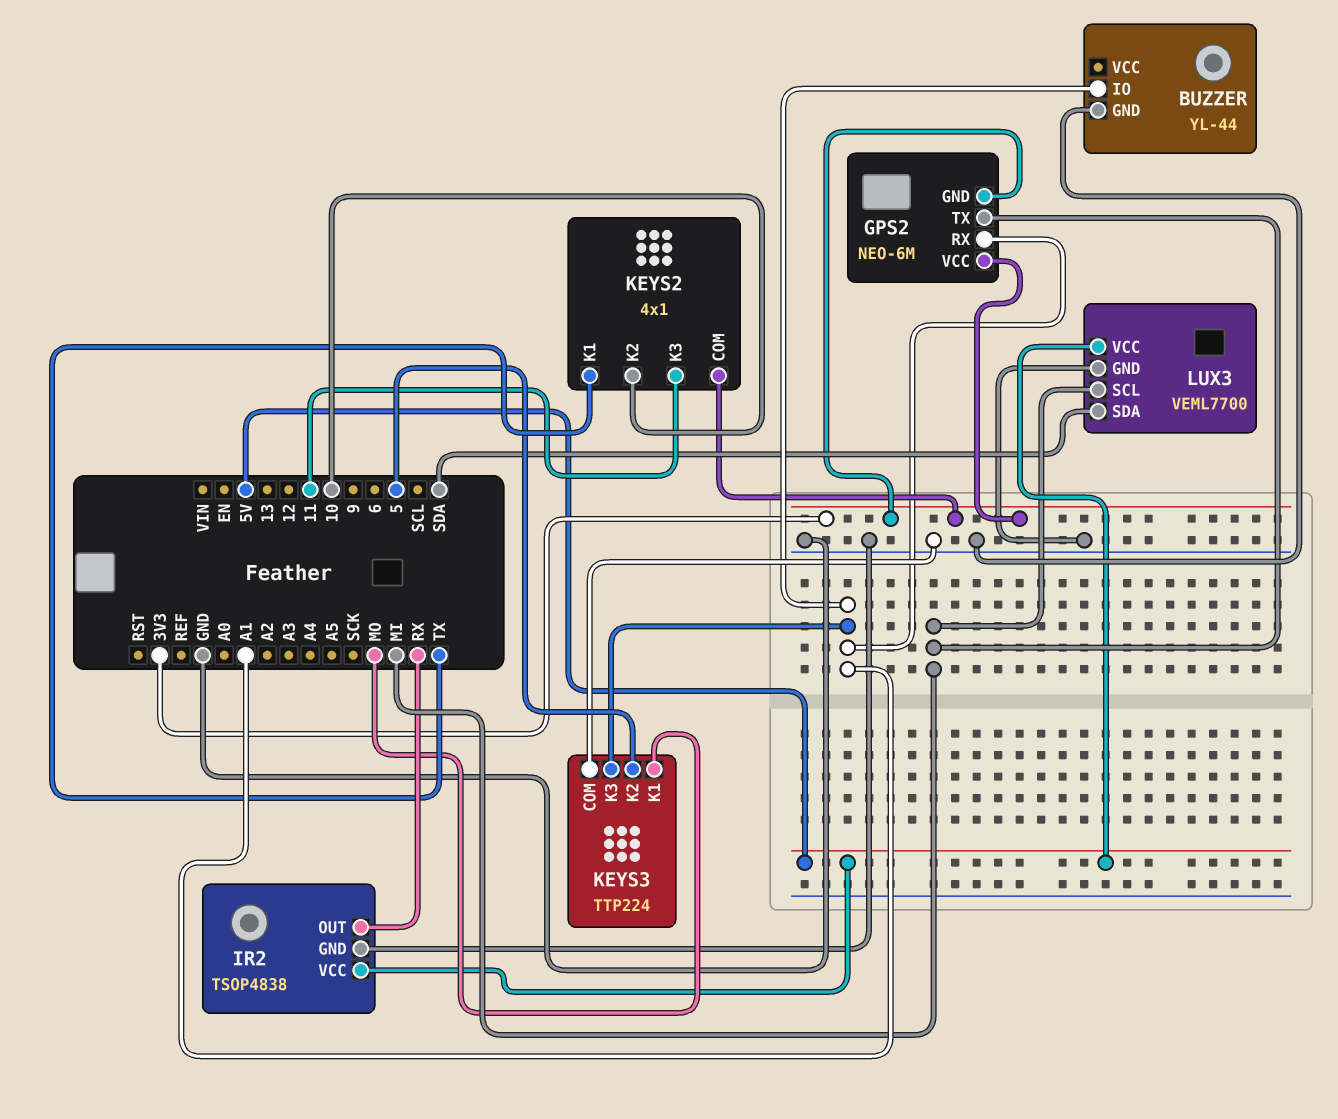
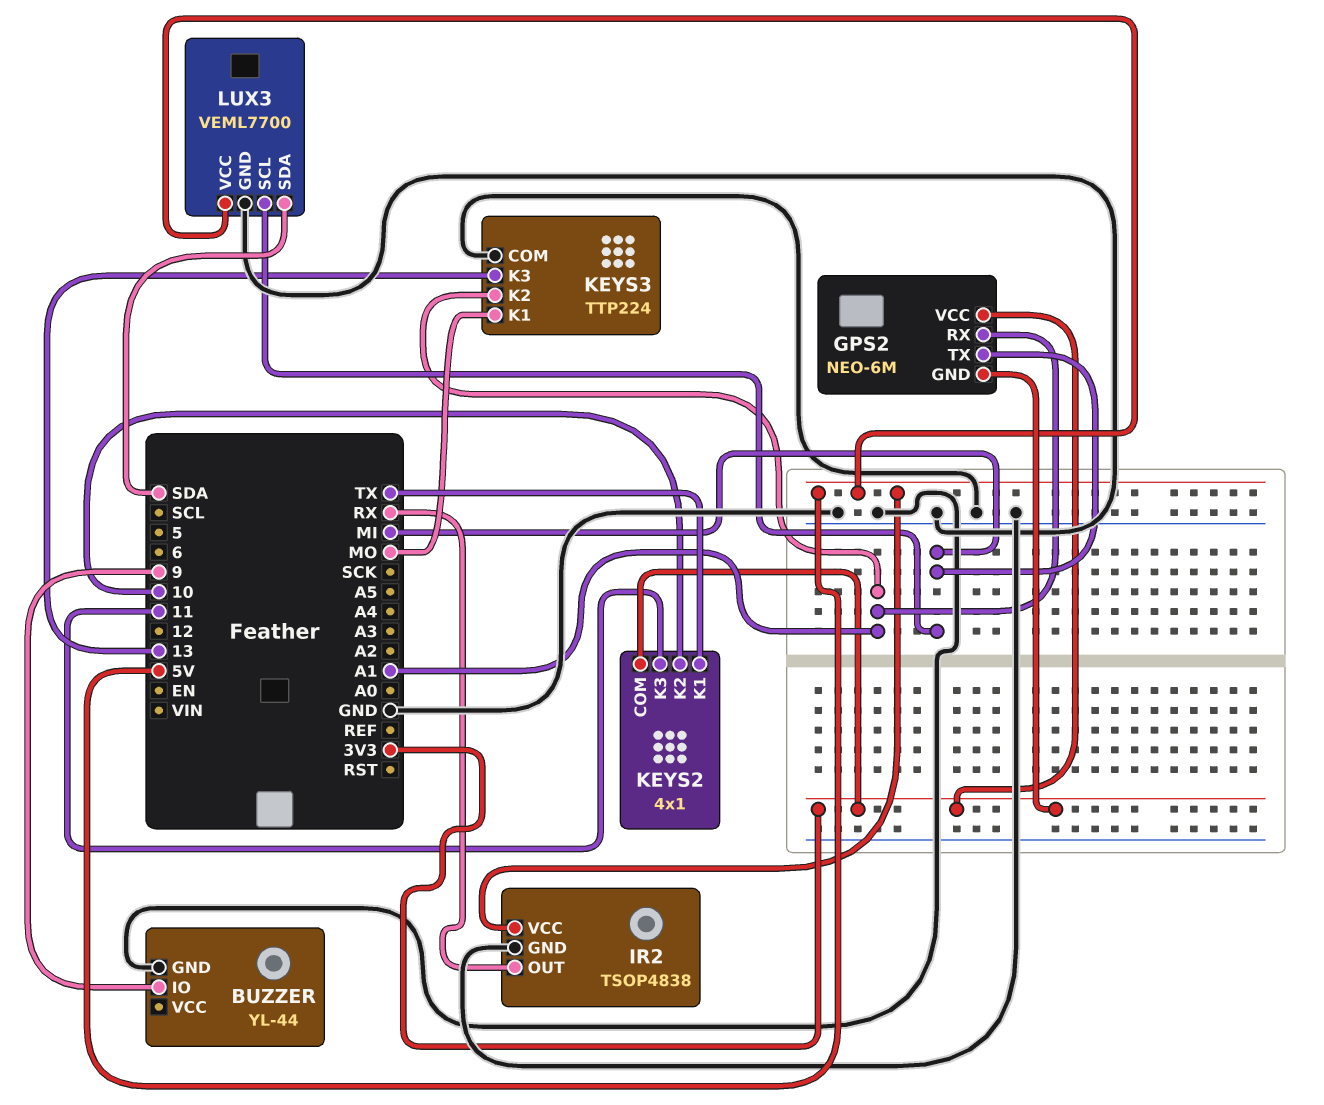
BUZZER pin IO: A1 -> 9
KEYS3 pin K2: 5 -> A1
KEYS3 pin K3: A1 -> 13

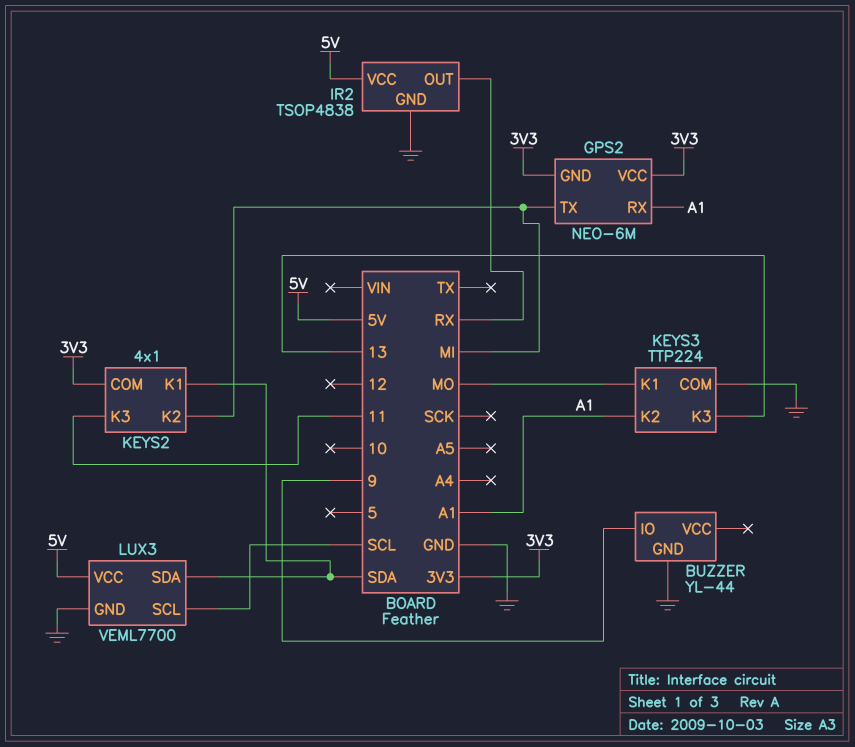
KEYS2 pin K1: TX -> SDA
KEYS2 pin K2: 10 -> MI
LUX3 pin SCL: MI -> SCL

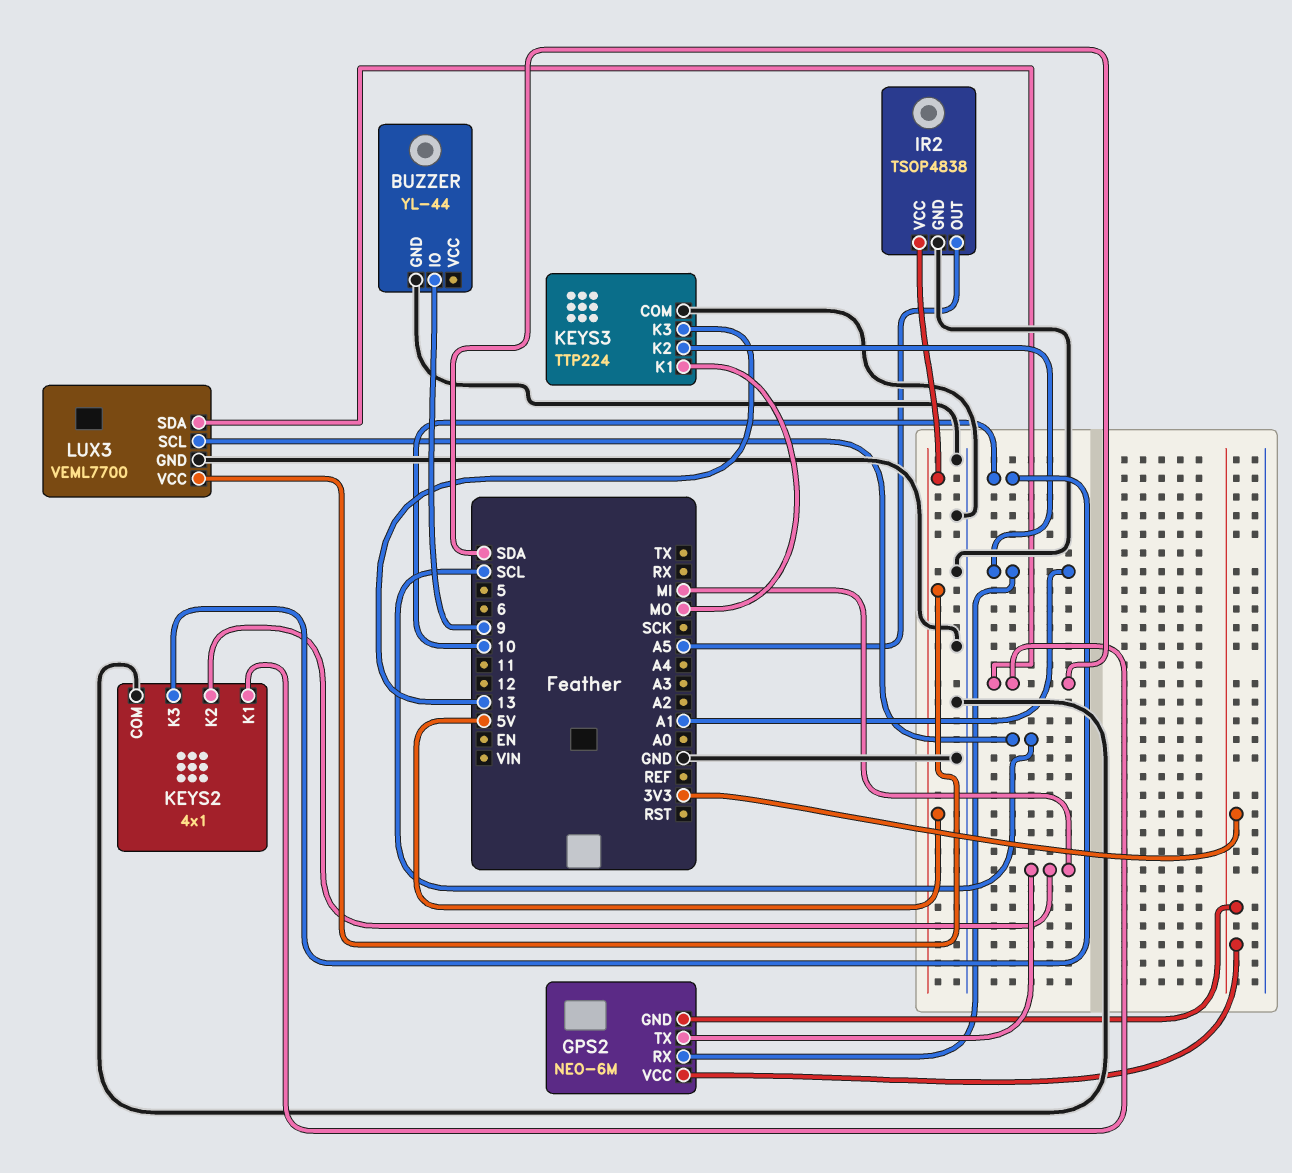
IR2 pin OUT: RX -> A5
KEYS2 pin COM: 3V3 -> GND
KEYS2 pin K3: 11 -> 10

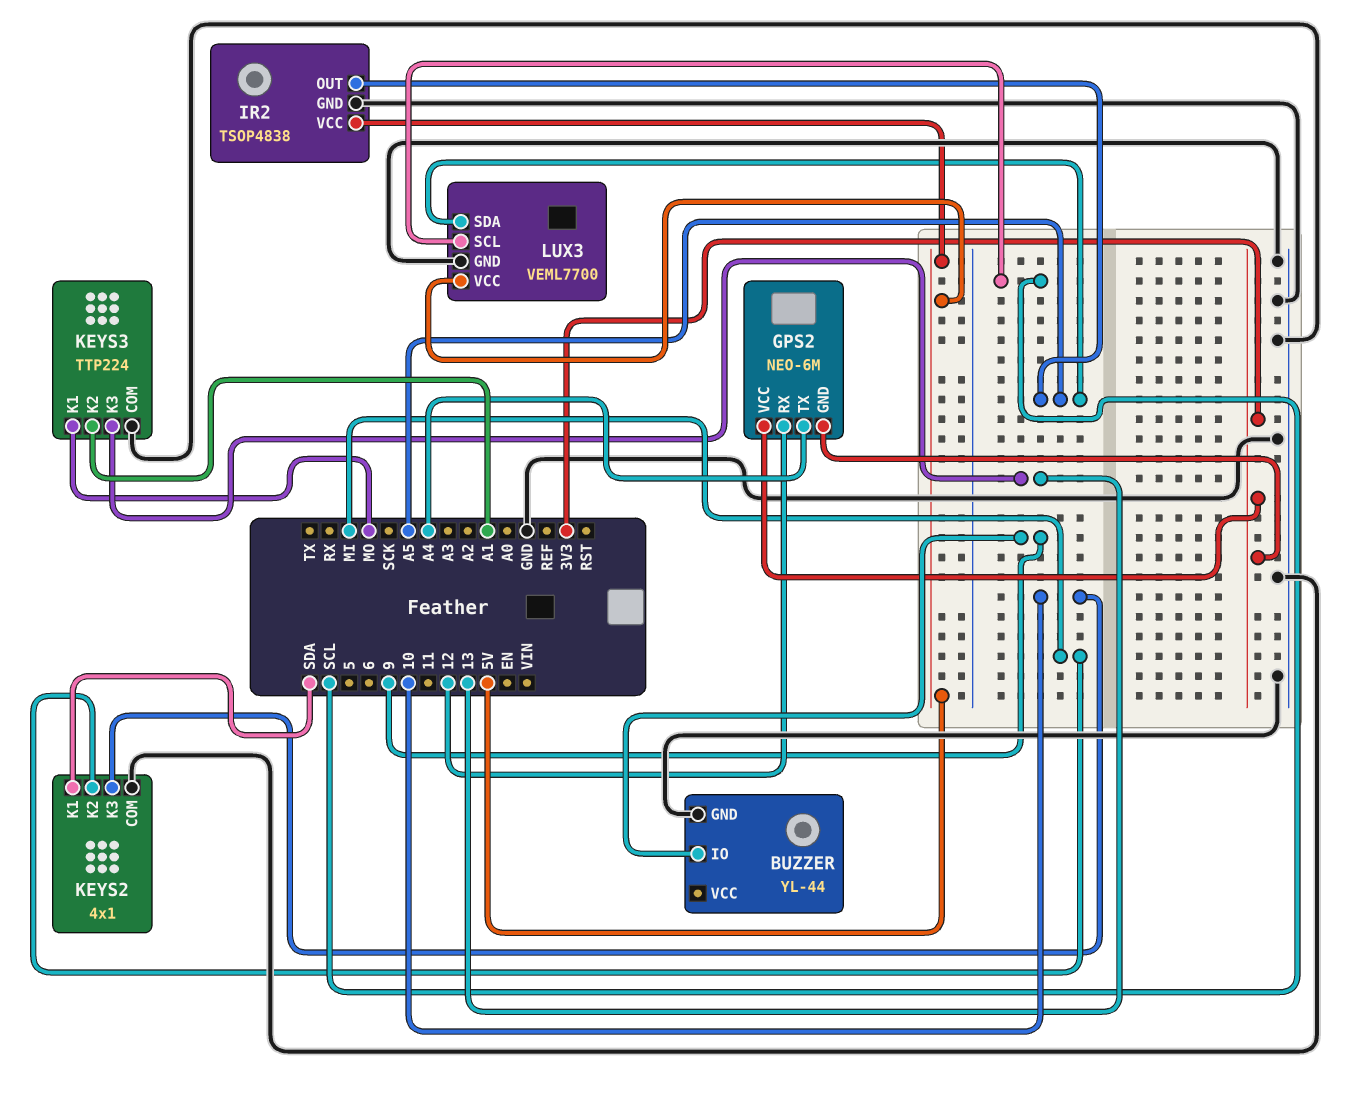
GPS2 pin RX: A1 -> 12
GPS2 pin TX: MI -> A4
LUX3 pin SDA: SDA -> A5

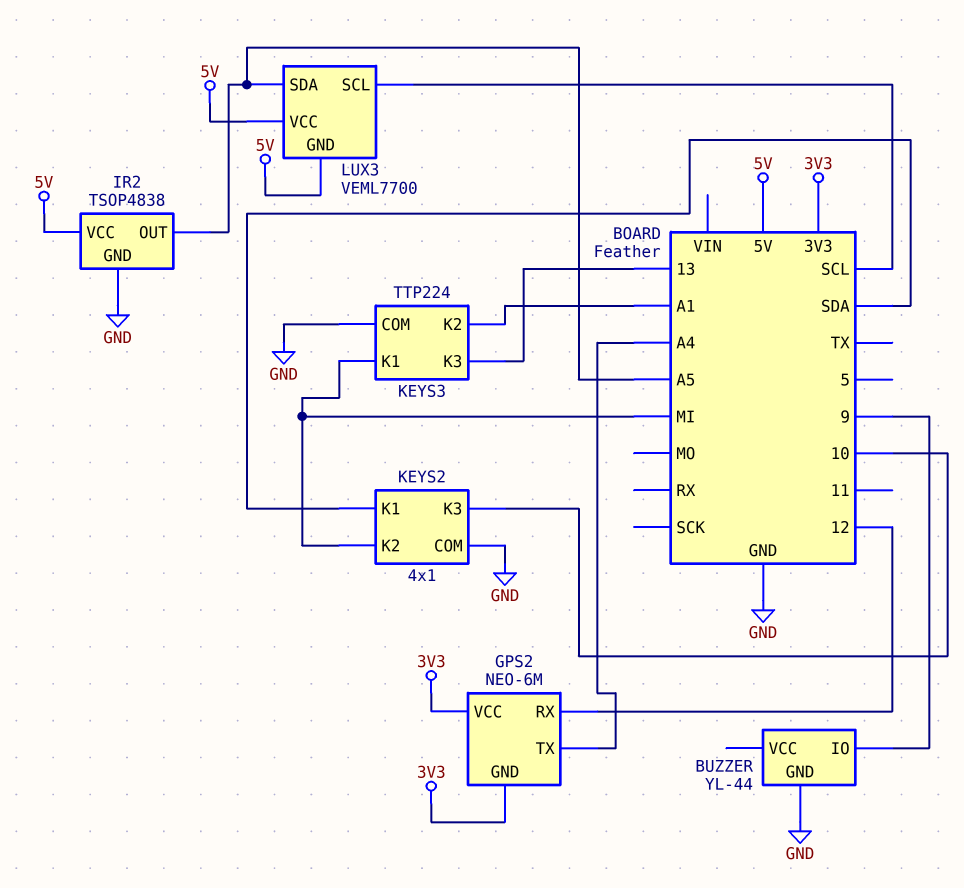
KEYS3 pin K1: MO -> MI
LUX3 pin GND: GND -> 5V

